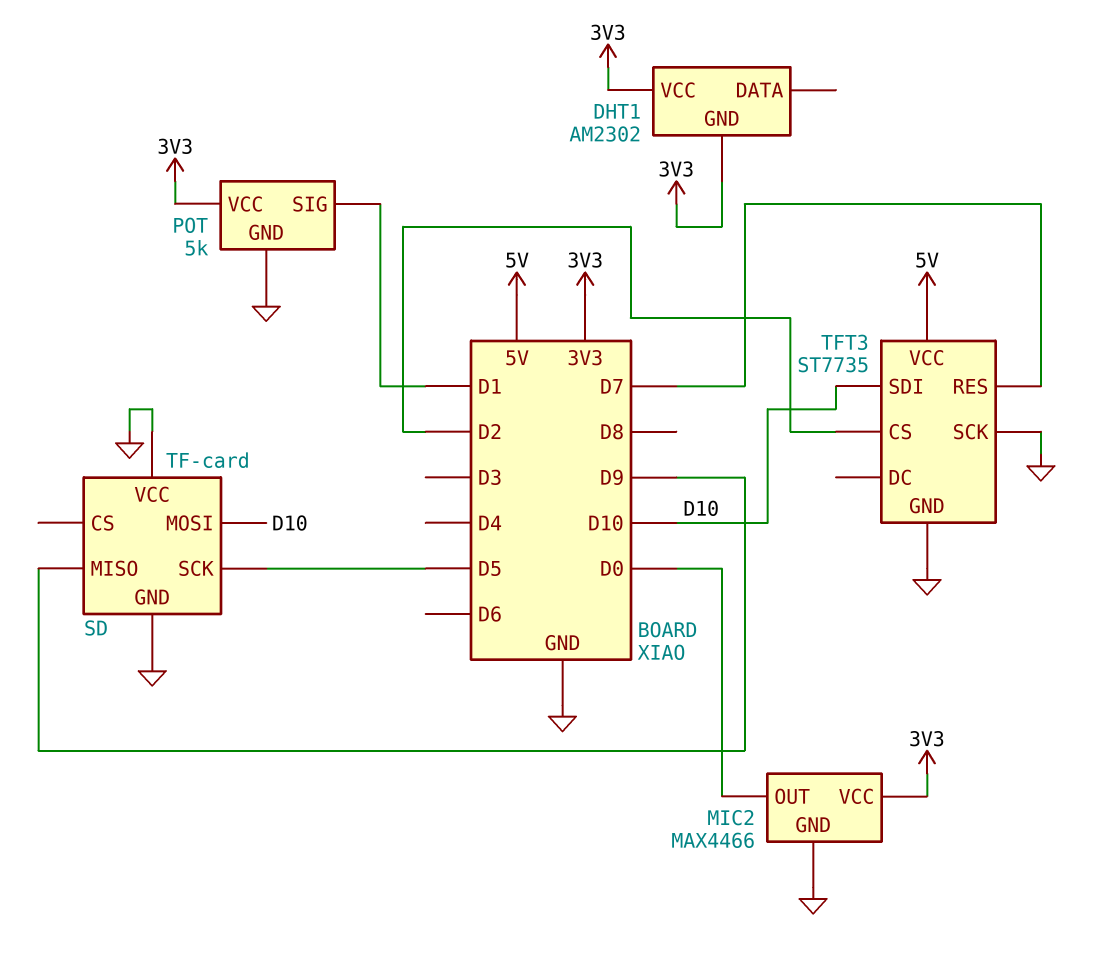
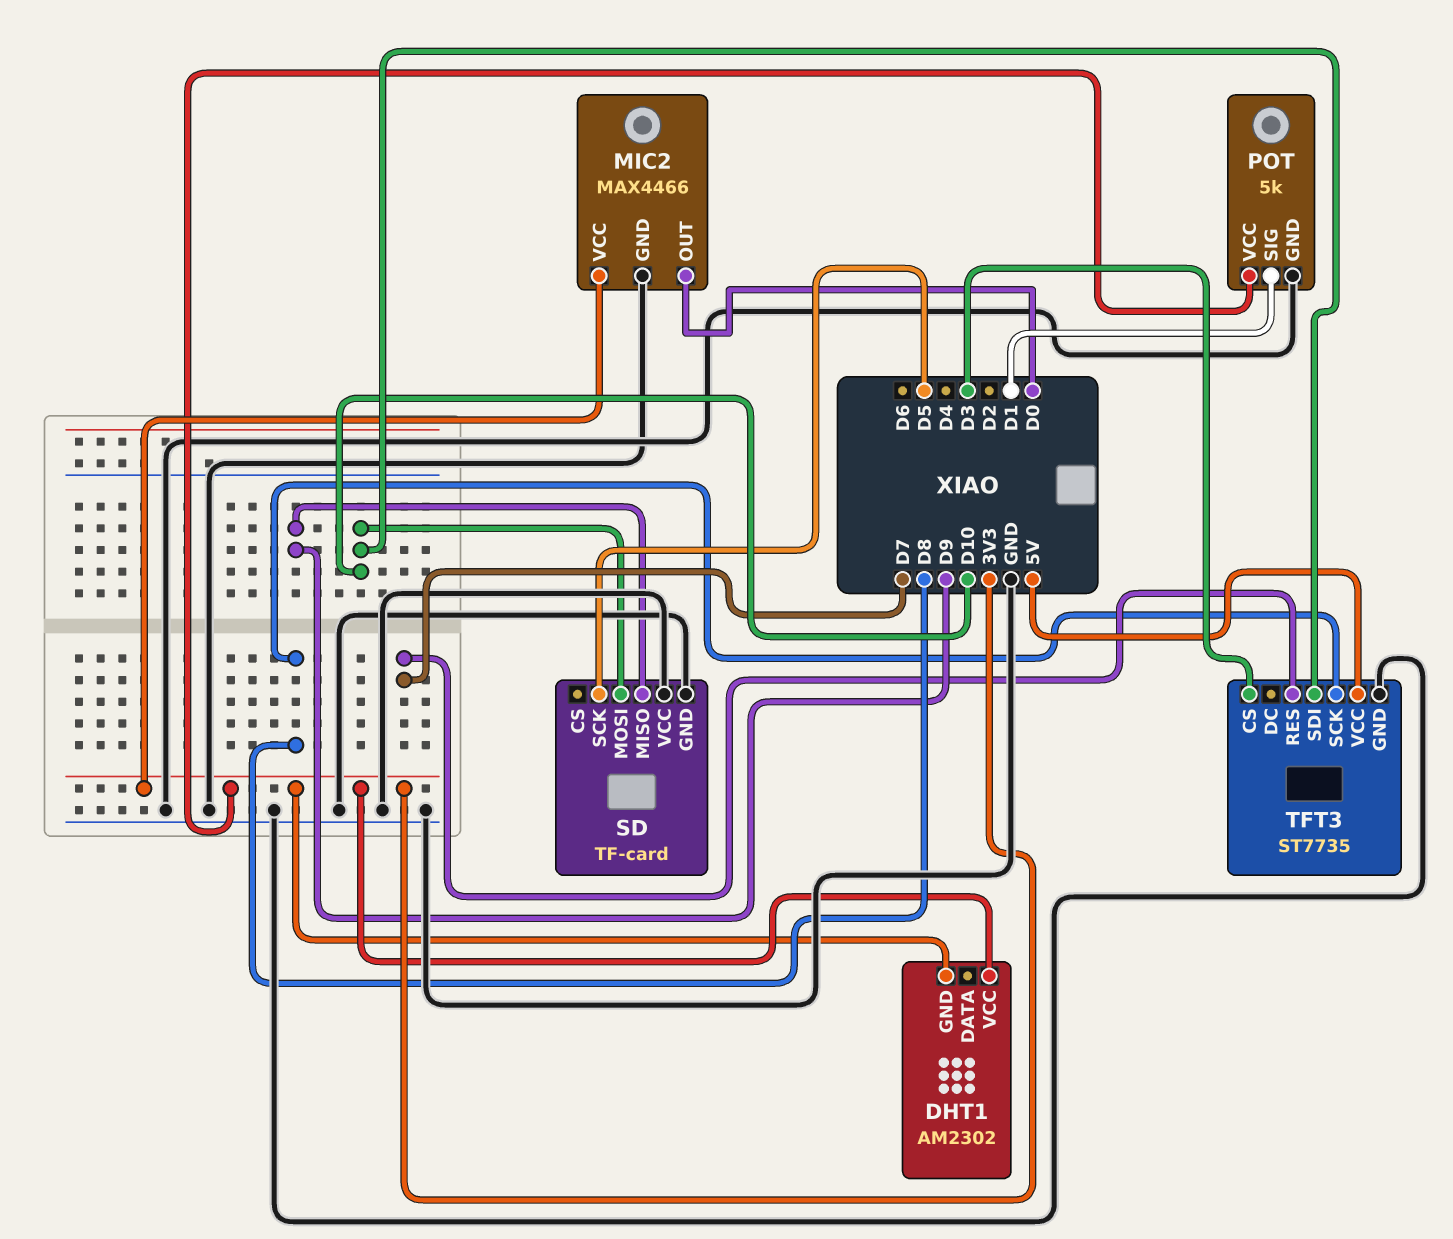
TFT3 pin CS: D2 -> D3
TFT3 pin SCK: GND -> D8

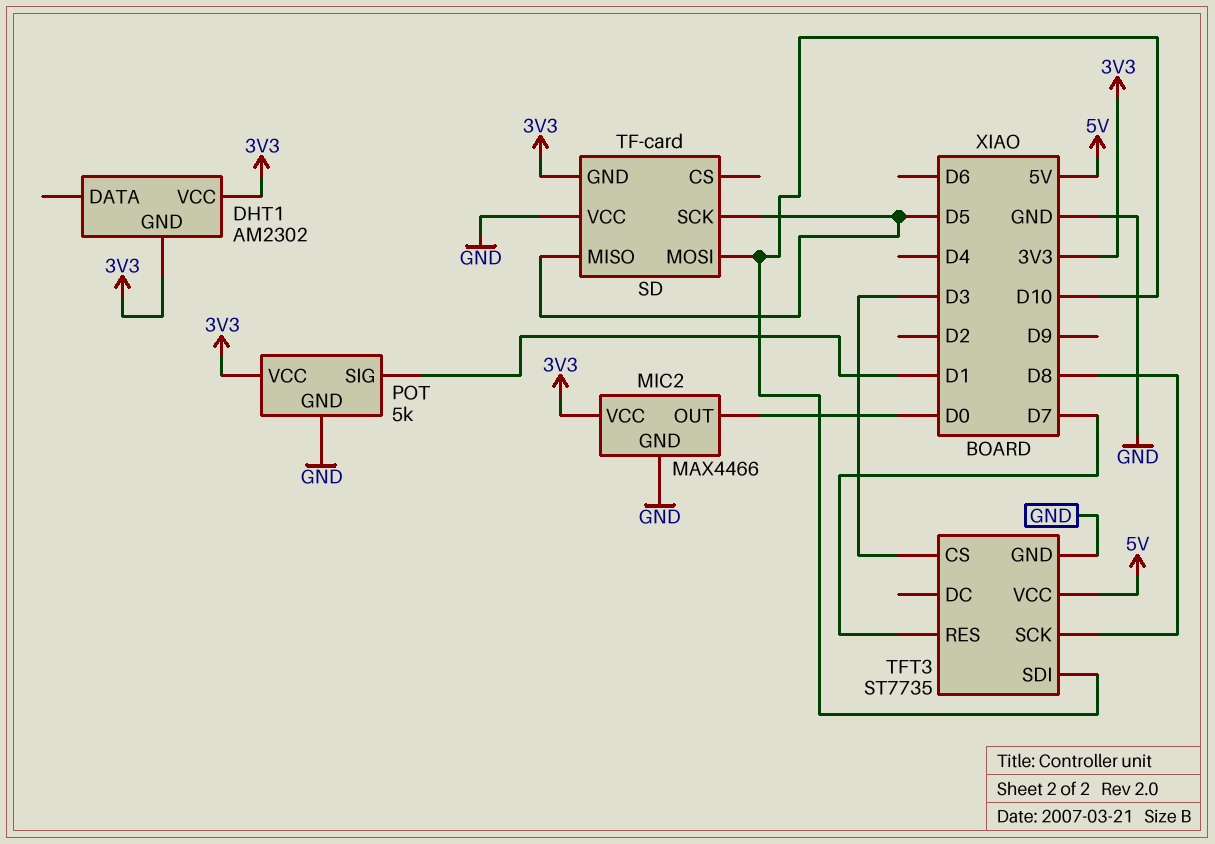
SD pin GND: GND -> 3V3
SD pin MISO: D9 -> D5

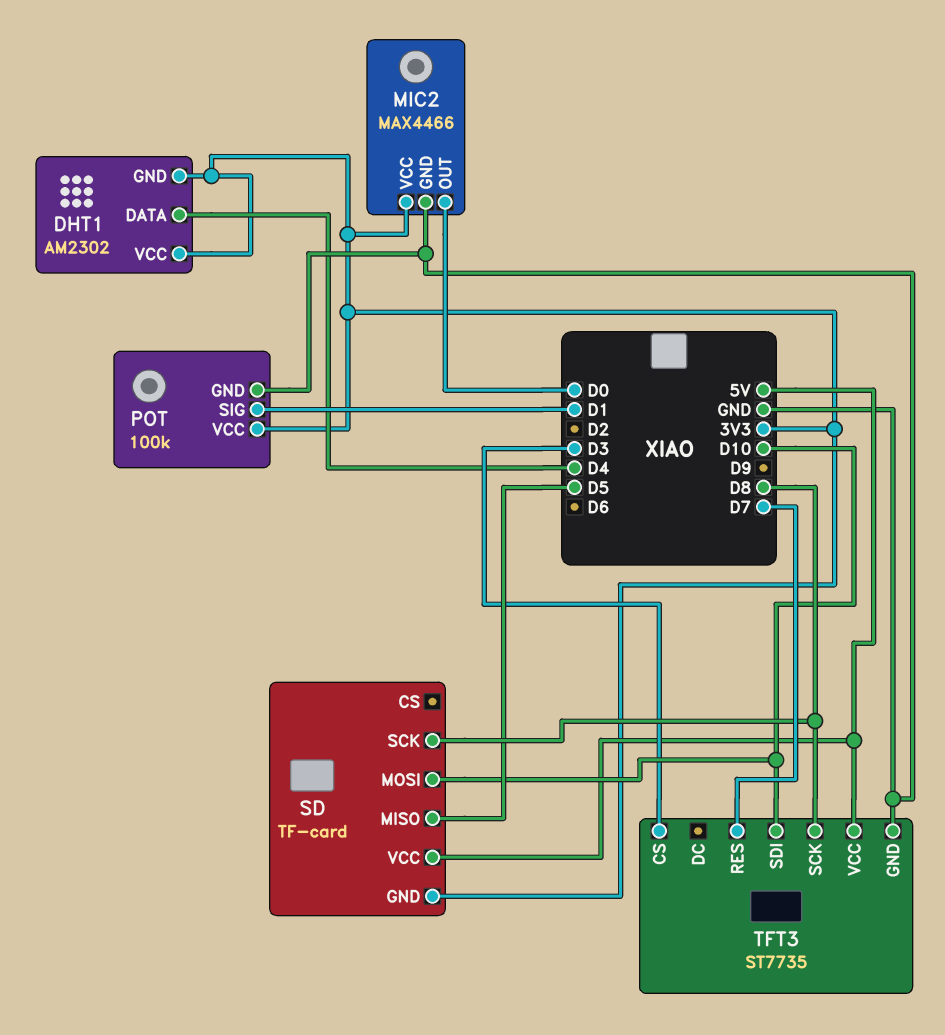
DHT1 pin DATA: none -> D4
POT: 5k -> 100k
SD pin SCK: D5 -> D8
SD pin VCC: GND -> 5V

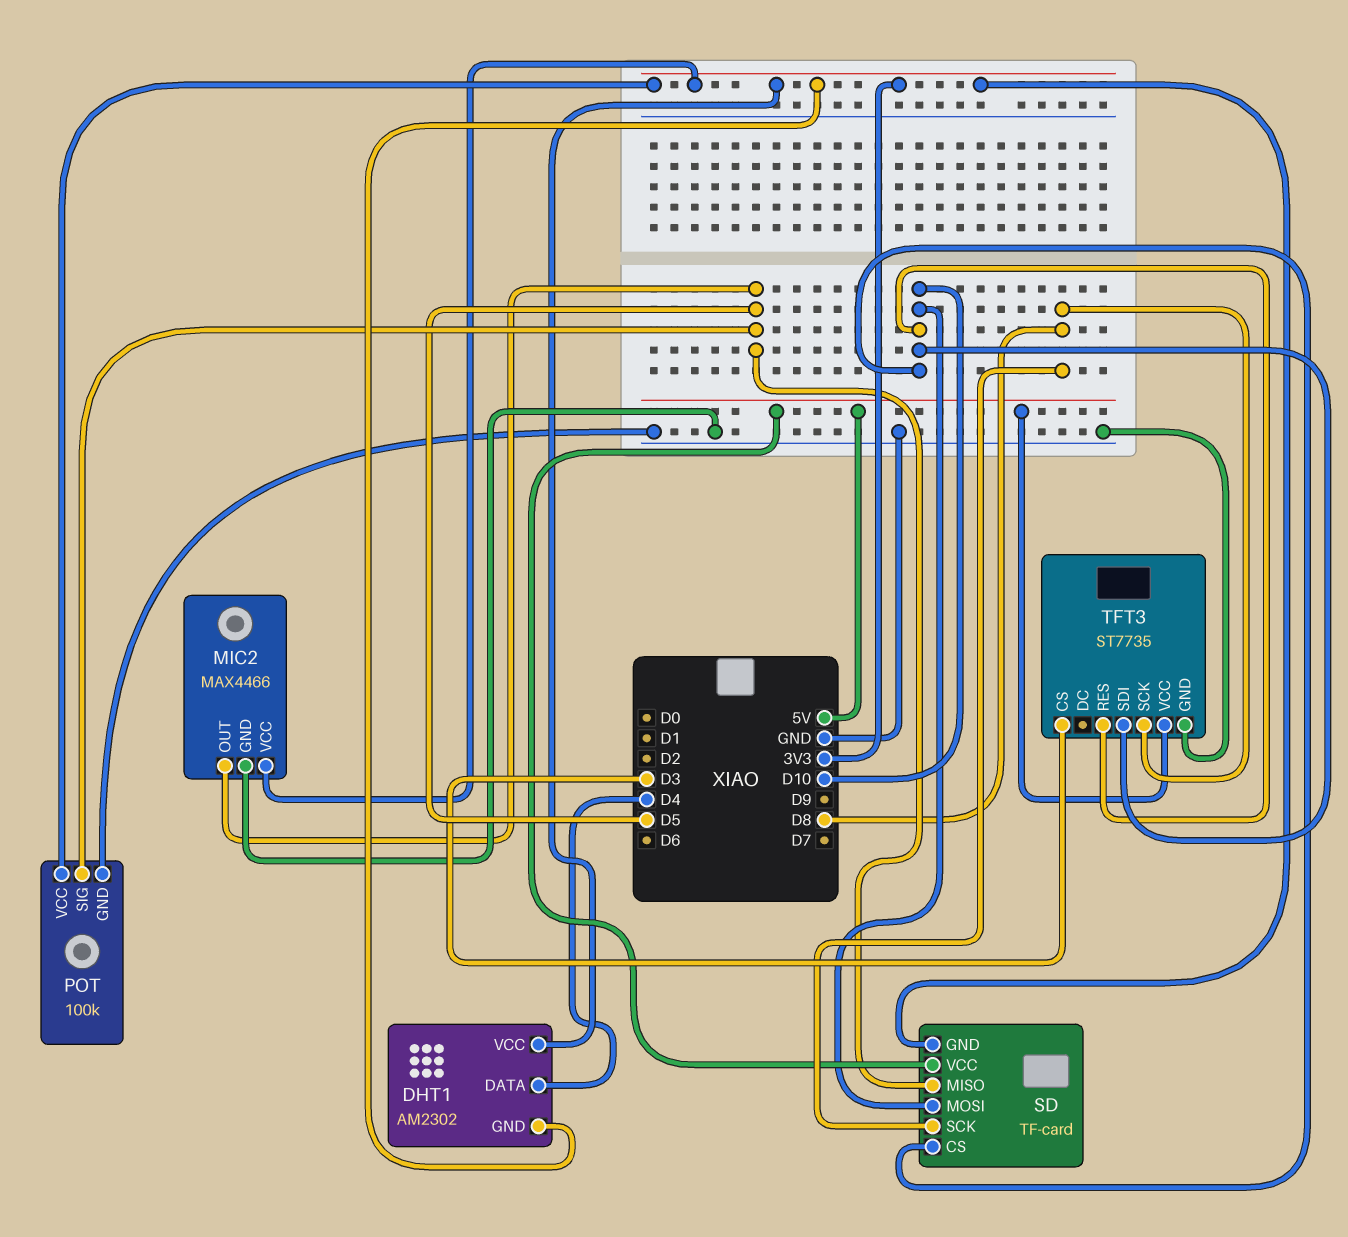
MIC2 pin OUT: D0 -> D5
POT pin SIG: D1 -> D5
SD pin CS: none -> D10
TFT3 pin RES: D7 -> D10

